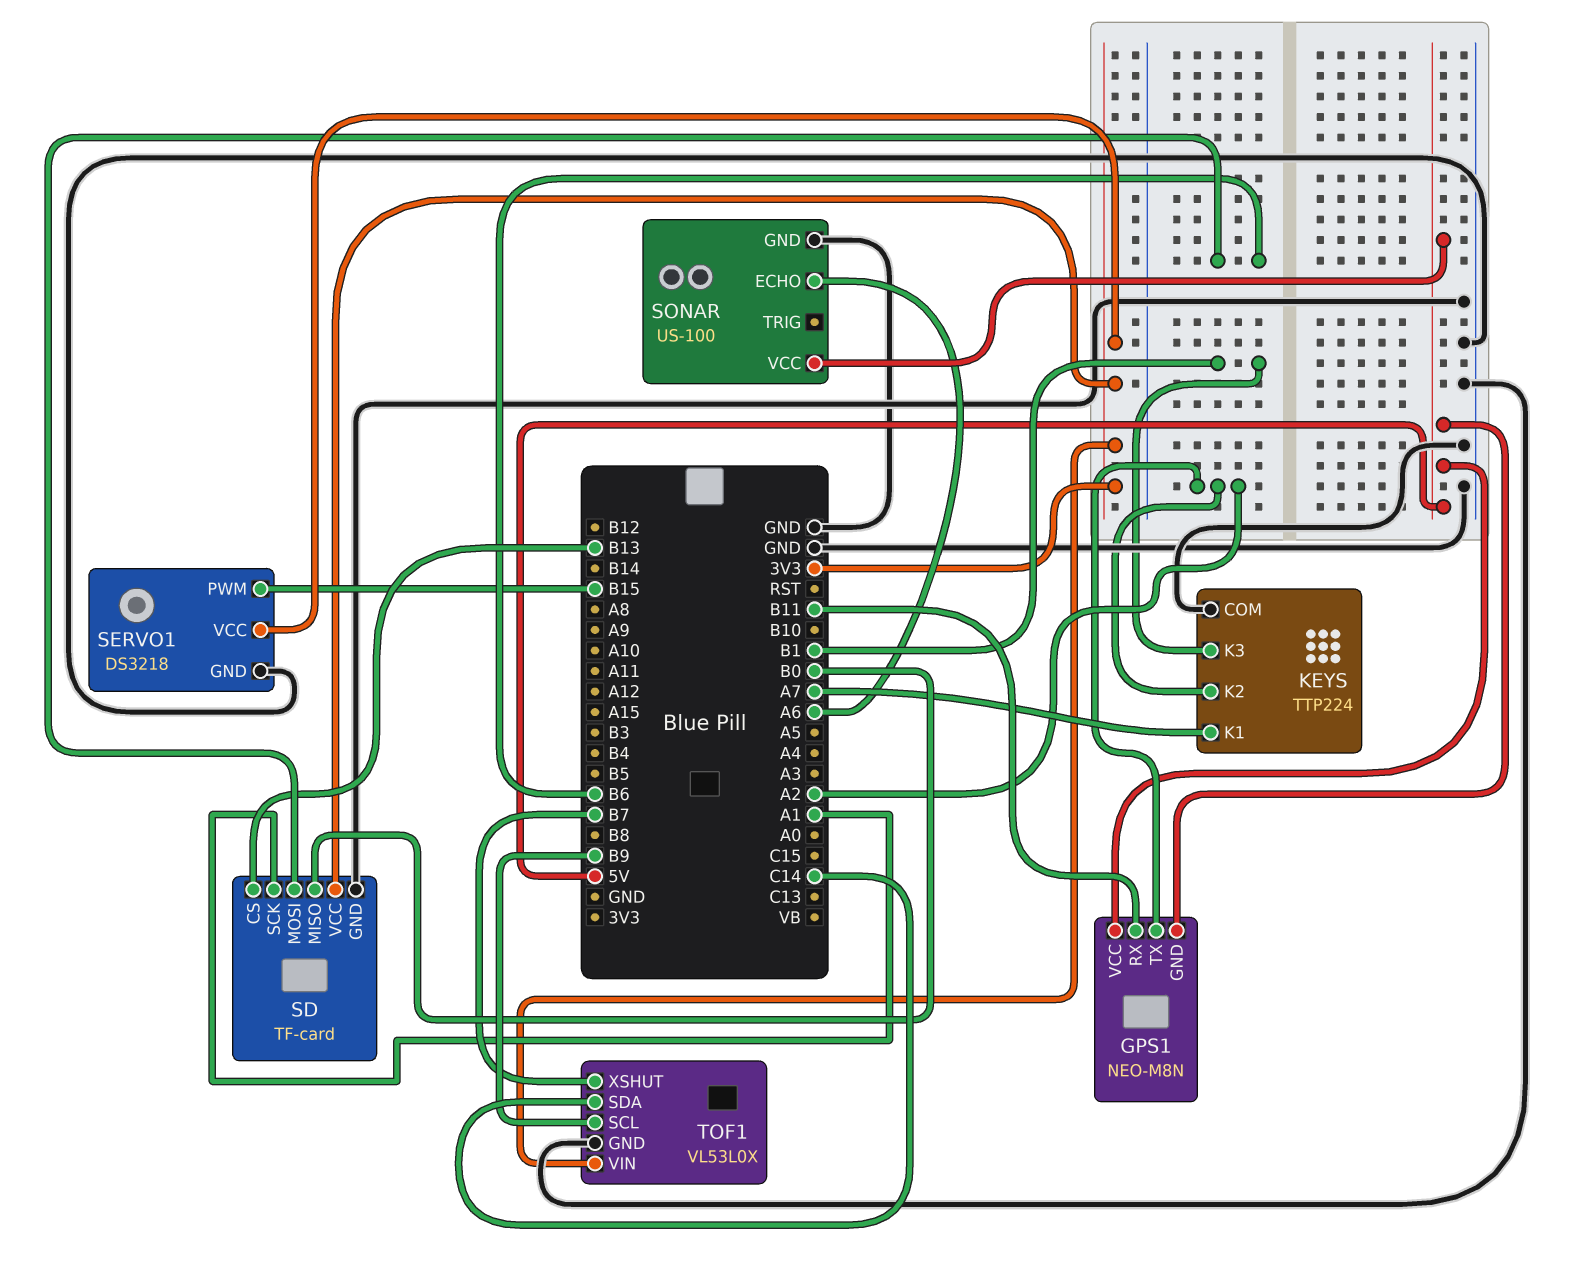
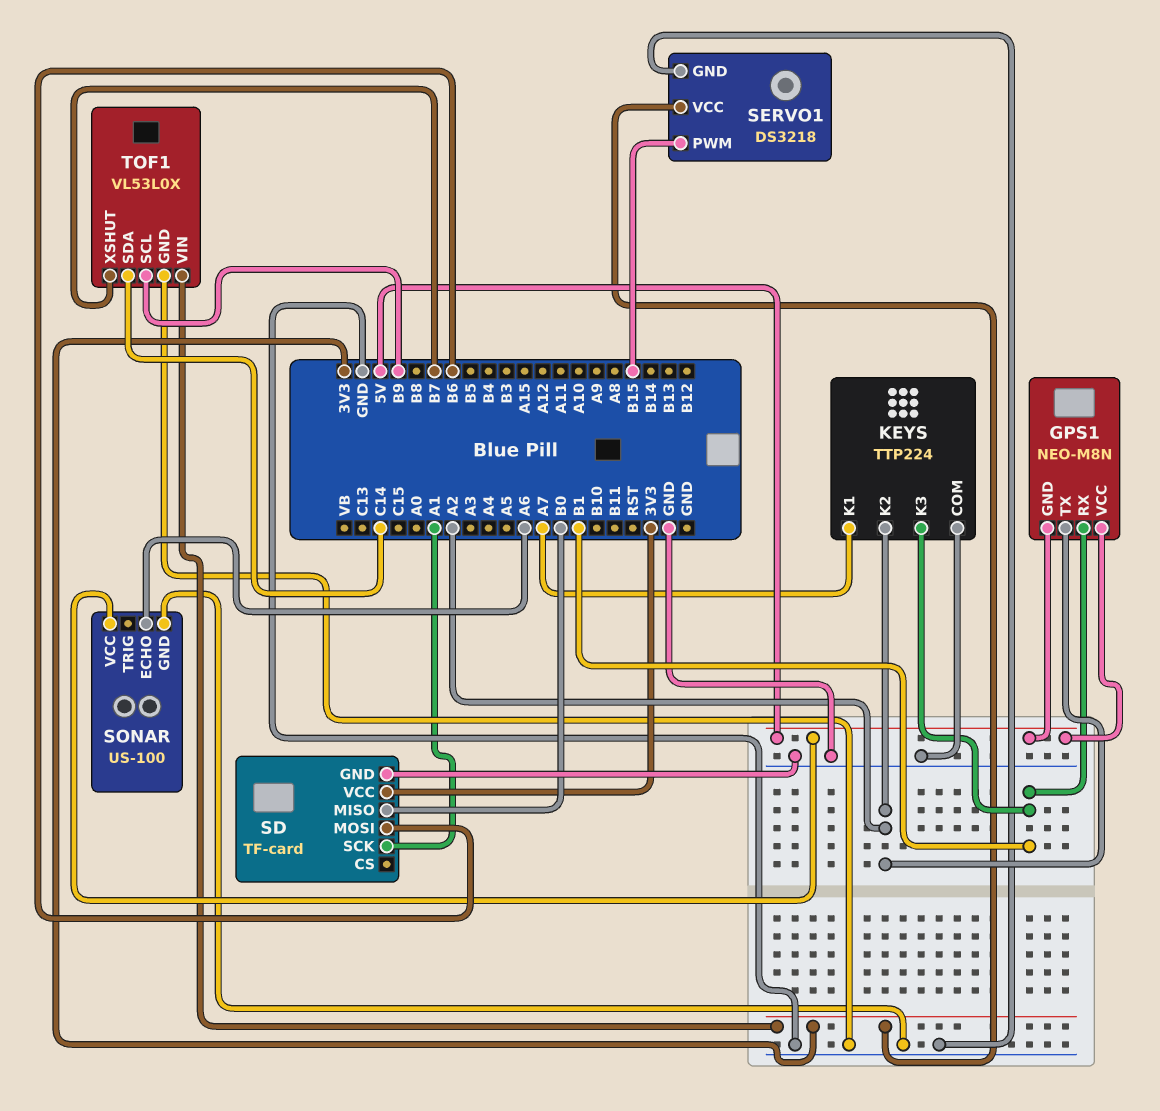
GPS1 pin RX: B11 -> B1
SD pin CS: B13 -> none

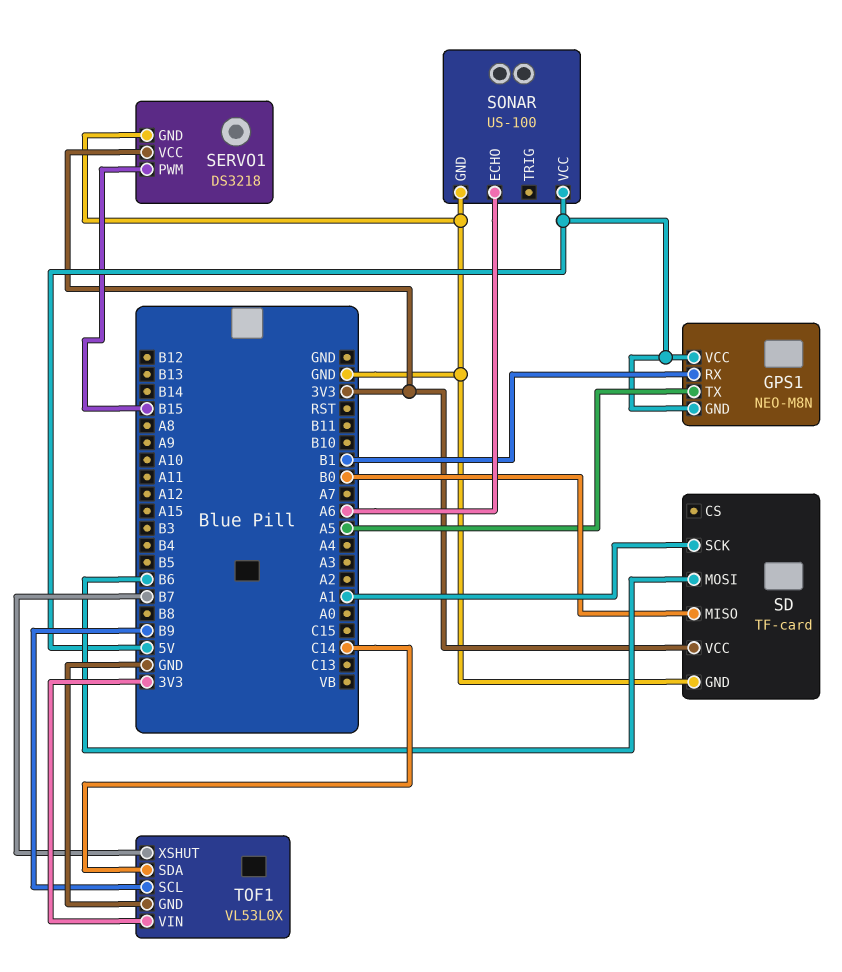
GPS1 pin TX: A2 -> A5
KEYS: TTP224 -> none
KEYS pin COM: GND -> none
KEYS pin K1: A7 -> none
KEYS pin K2: A2 -> none
KEYS pin K3: B1 -> none

